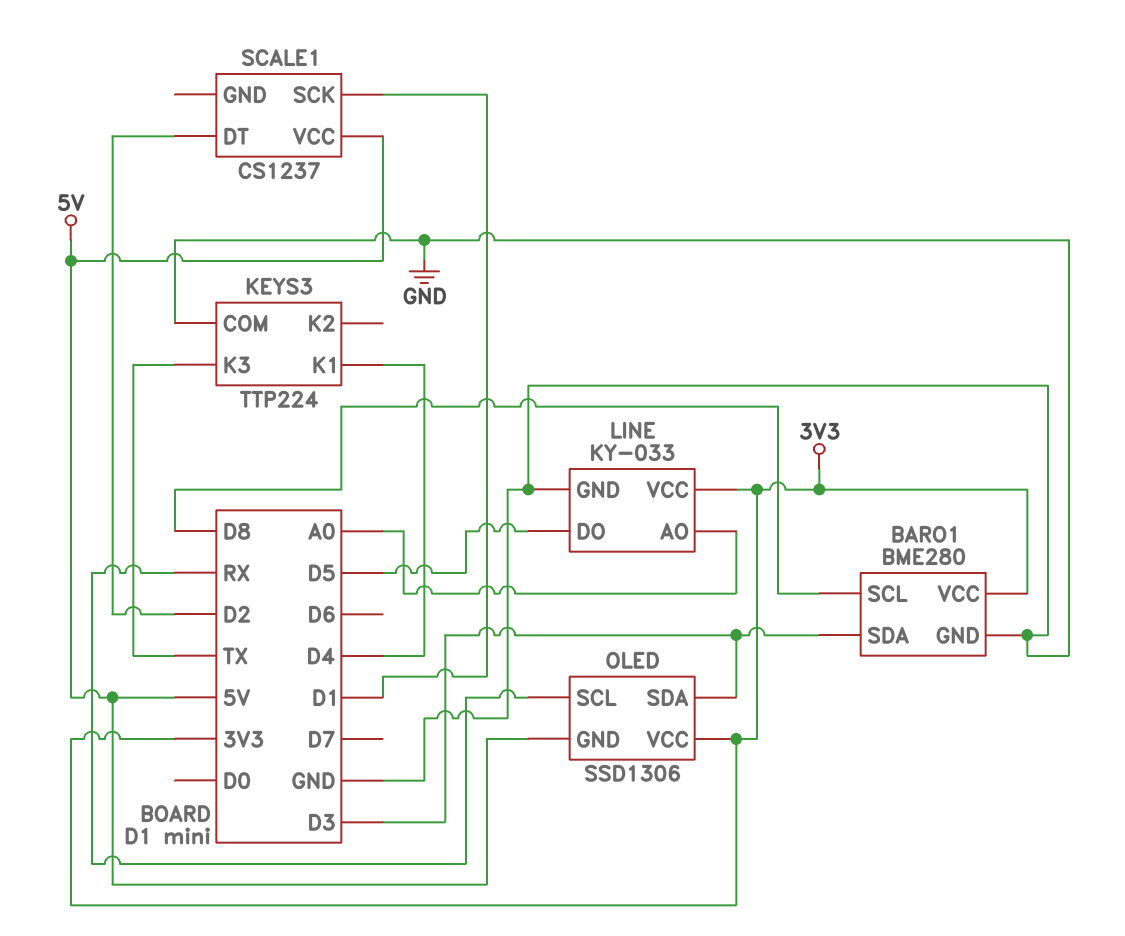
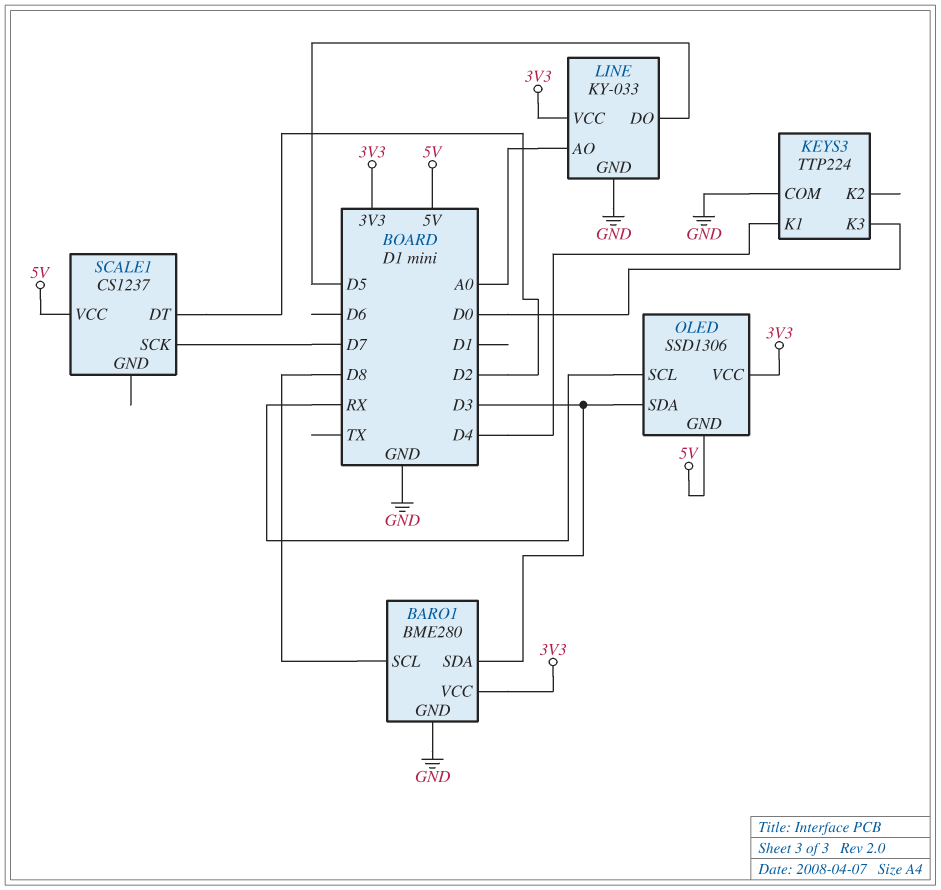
KEYS3 pin K3: TX -> D0
SCALE1 pin SCK: D1 -> D7

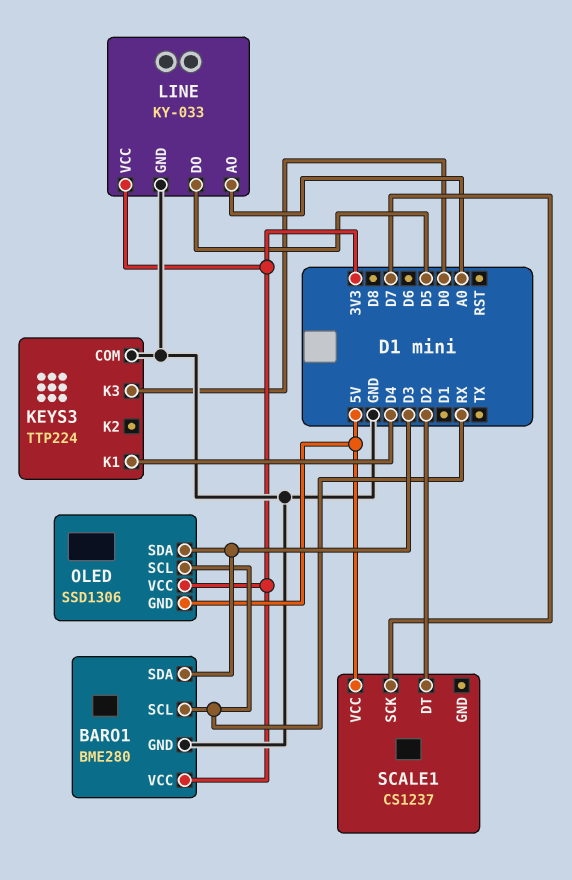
BARO1 pin SCL: D8 -> RX

